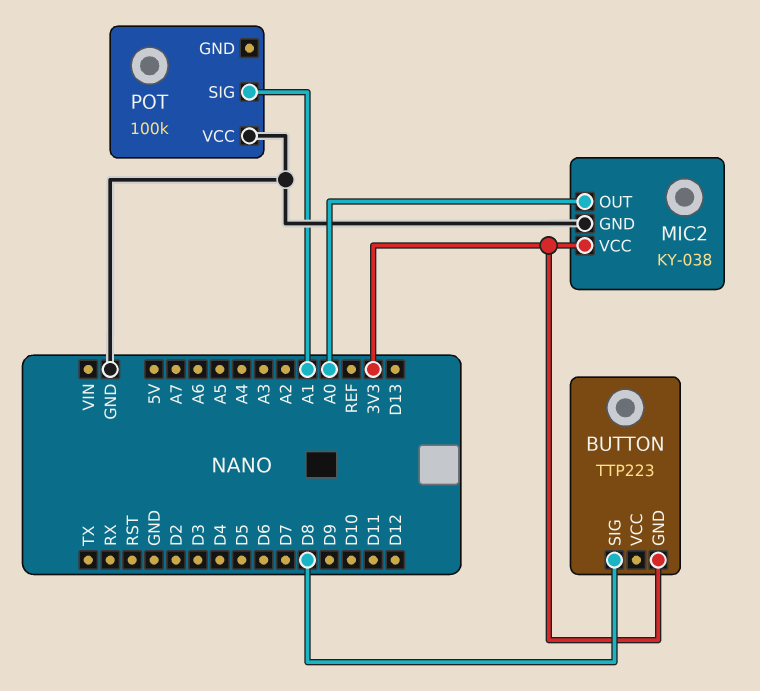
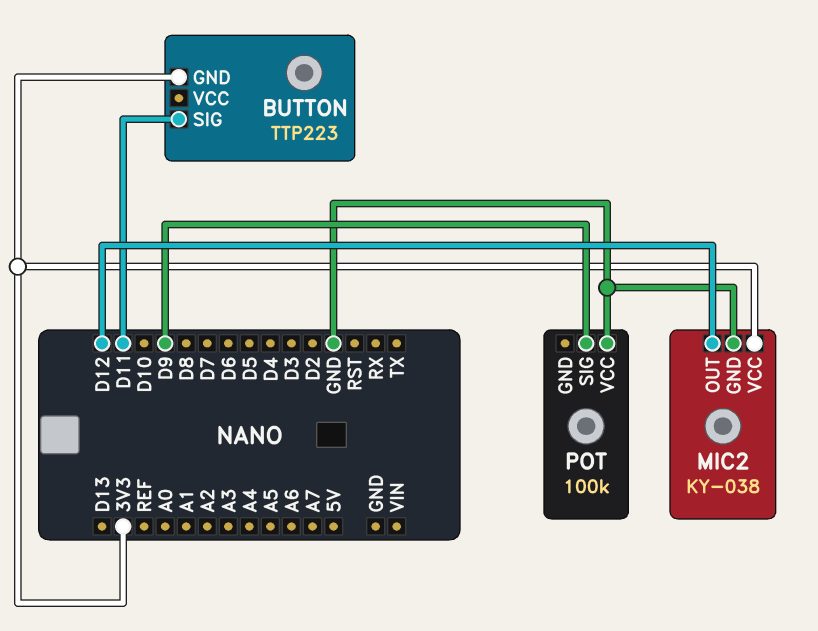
BUTTON pin SIG: D8 -> D11
MIC2 pin OUT: A0 -> D12
POT pin SIG: A1 -> D9

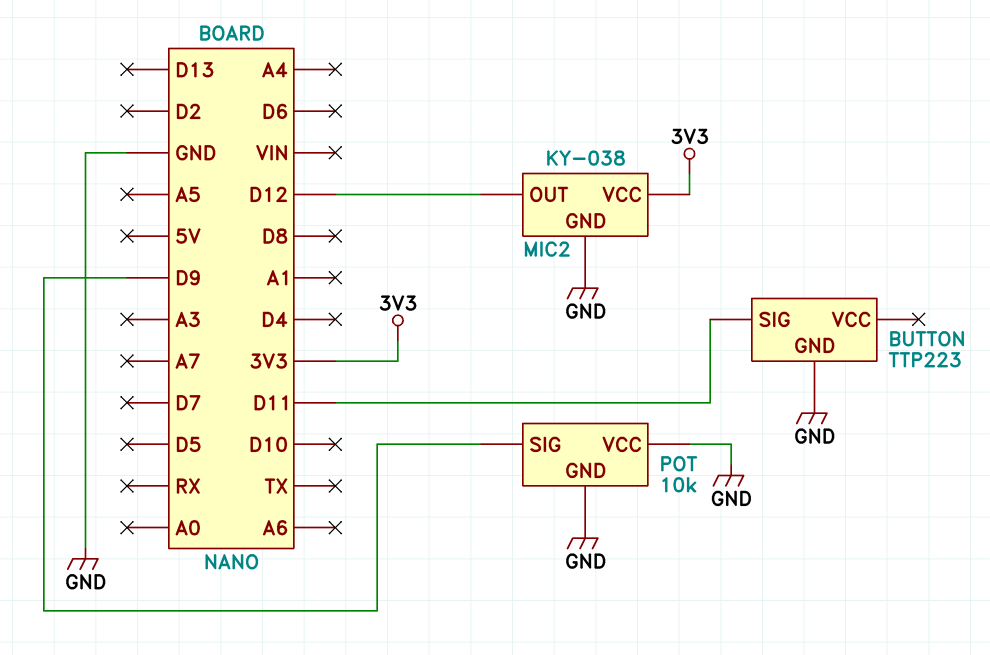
BUTTON pin GND: 3V3 -> GND
POT: 100k -> 10k
POT pin GND: none -> GND

